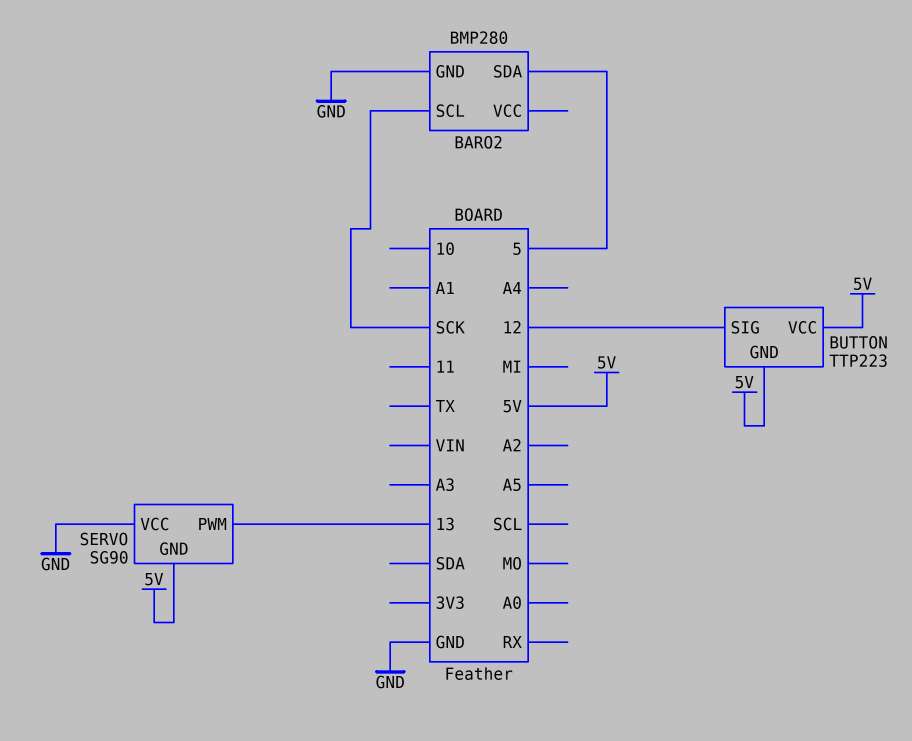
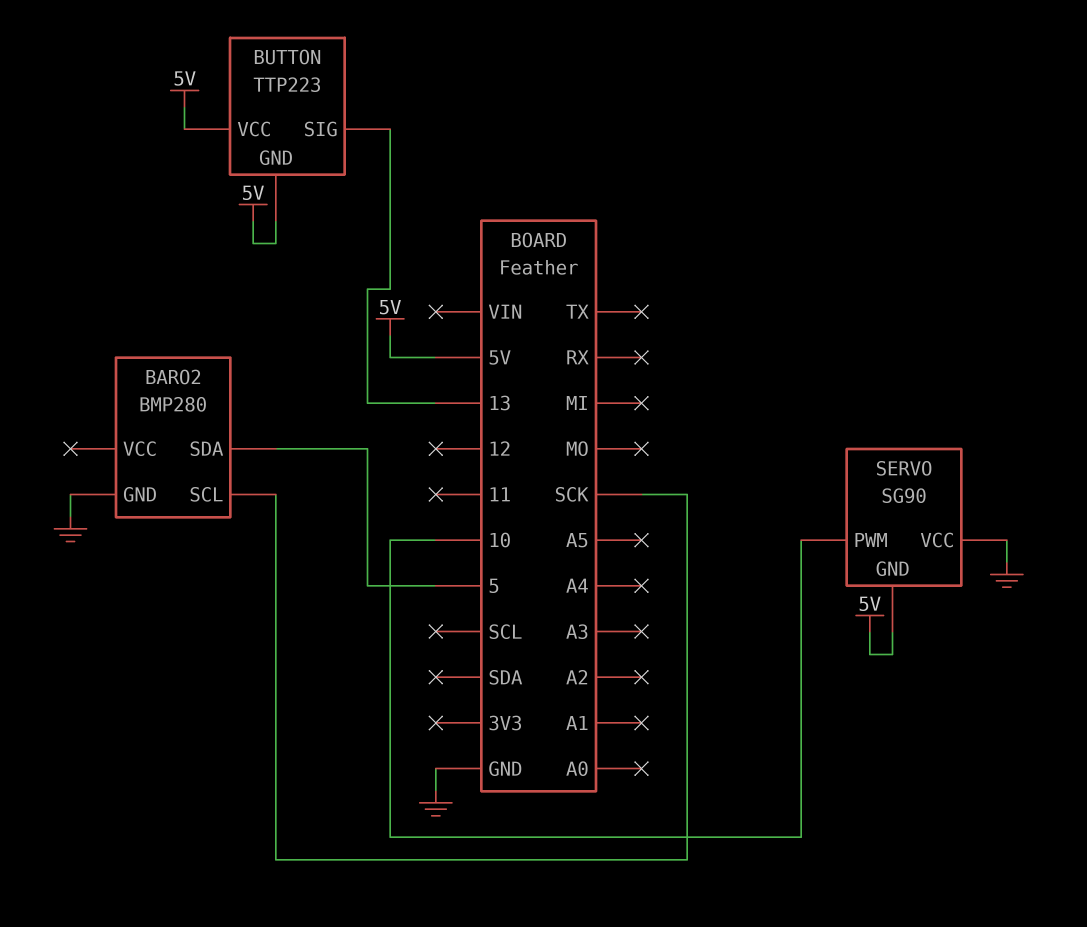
BUTTON pin SIG: 12 -> 13
SERVO pin PWM: 13 -> 10

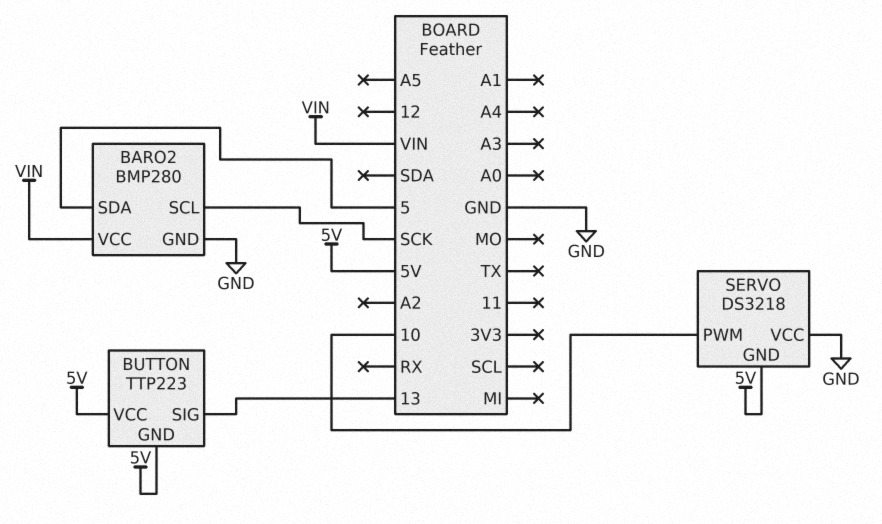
BARO2 pin VCC: none -> VIN
SERVO: SG90 -> DS3218

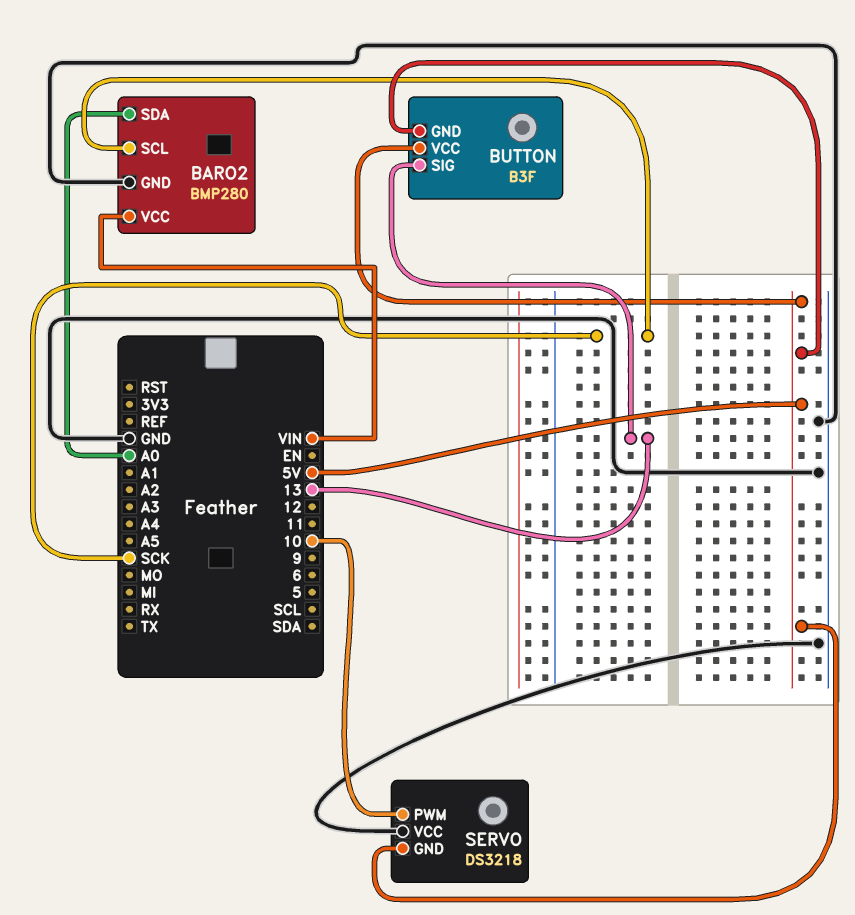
BARO2 pin SDA: 5 -> A0
BUTTON: TTP223 -> B3F

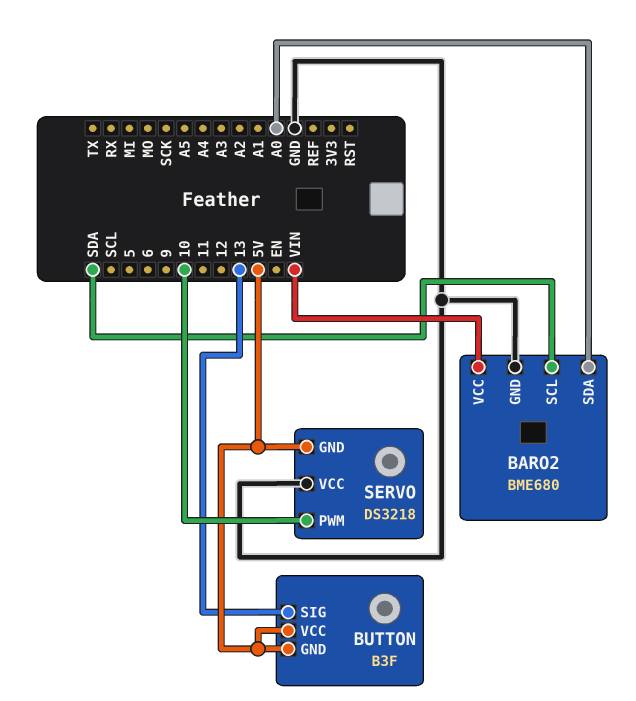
BARO2: BMP280 -> BME680
BARO2 pin SCL: SCK -> SDA

